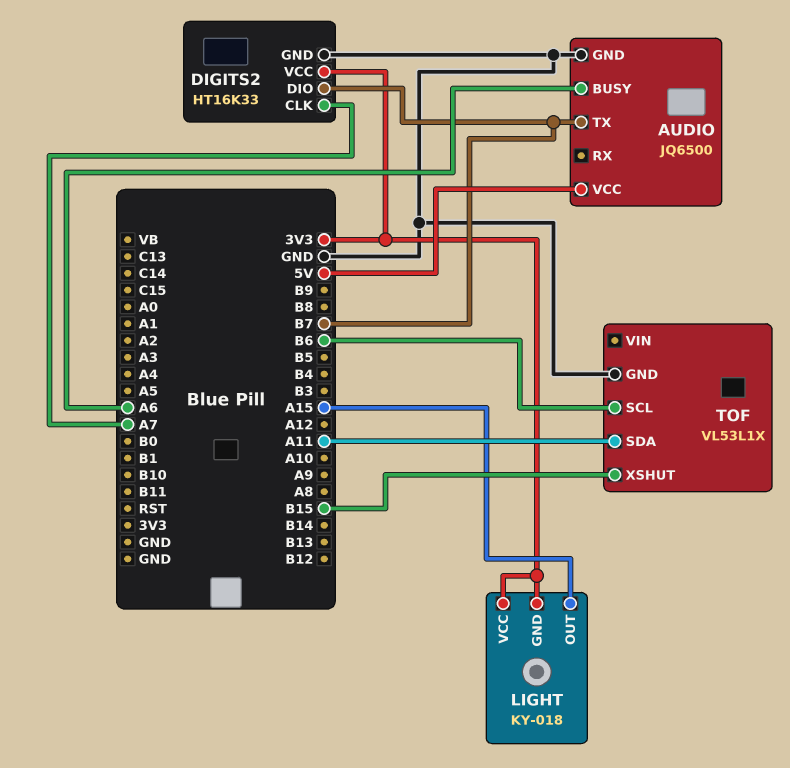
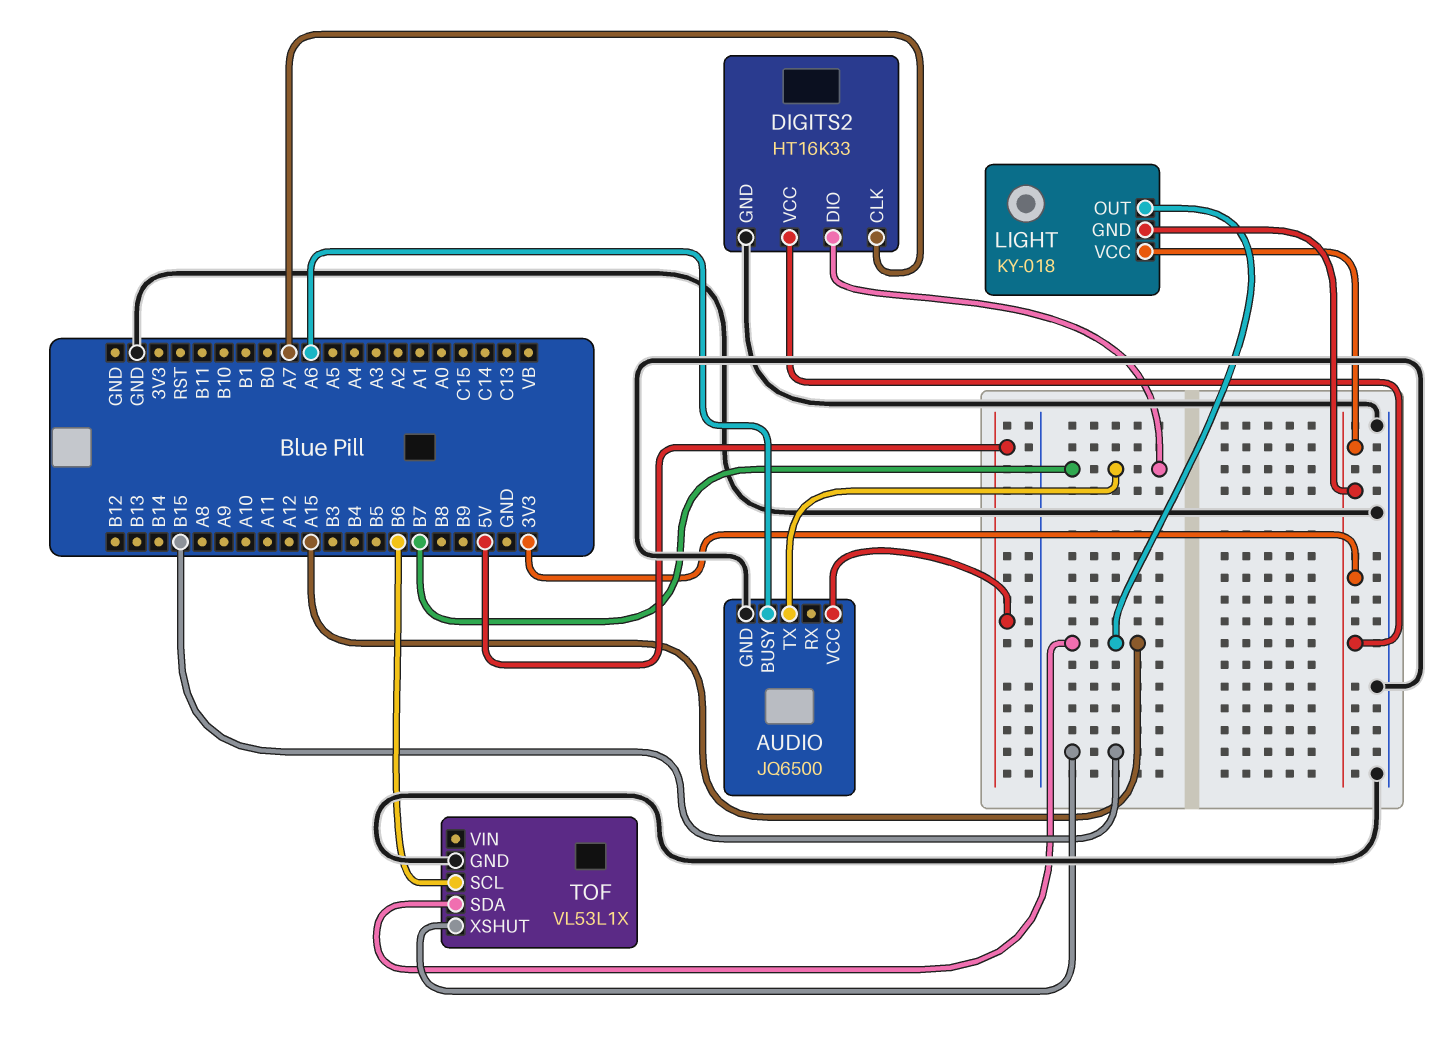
TOF pin SDA: A11 -> A15

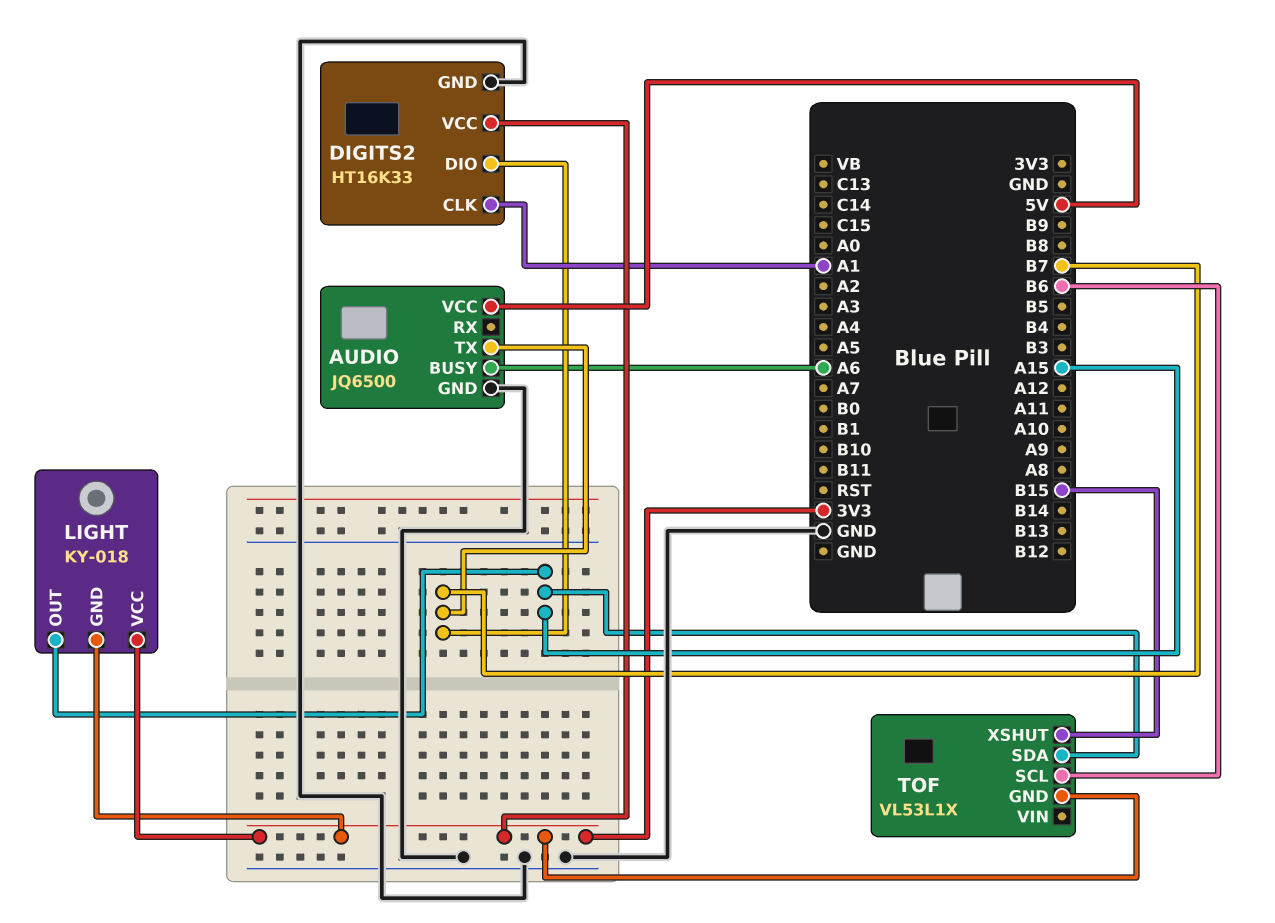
DIGITS2 pin CLK: A7 -> A1
TOF pin GND: GND -> 3V3

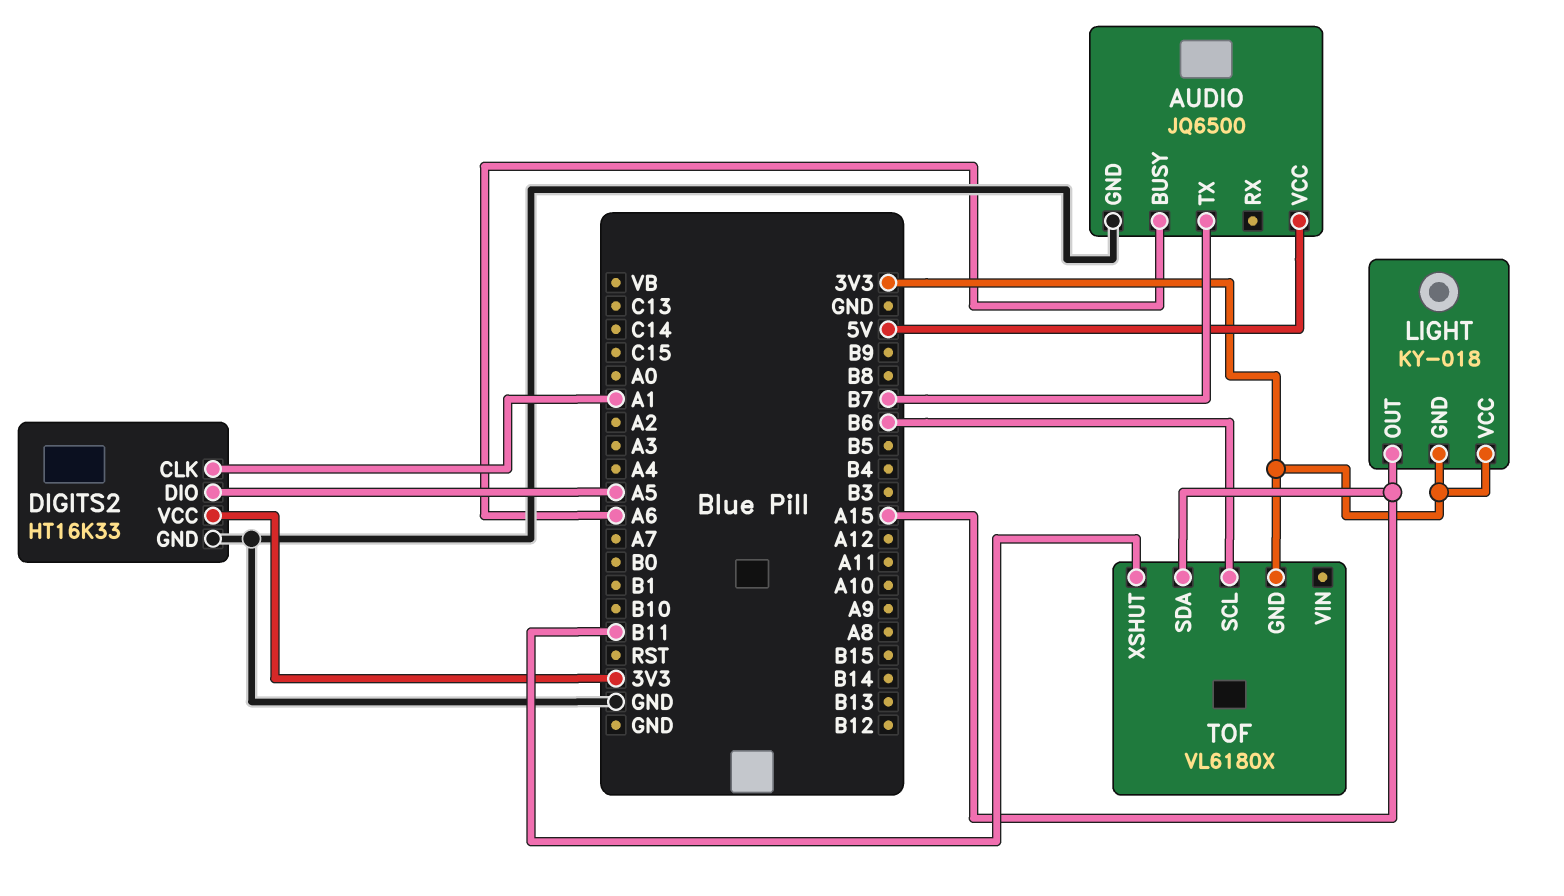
DIGITS2 pin DIO: B7 -> A5
TOF: VL53L1X -> VL6180X
TOF pin XSHUT: B15 -> B11

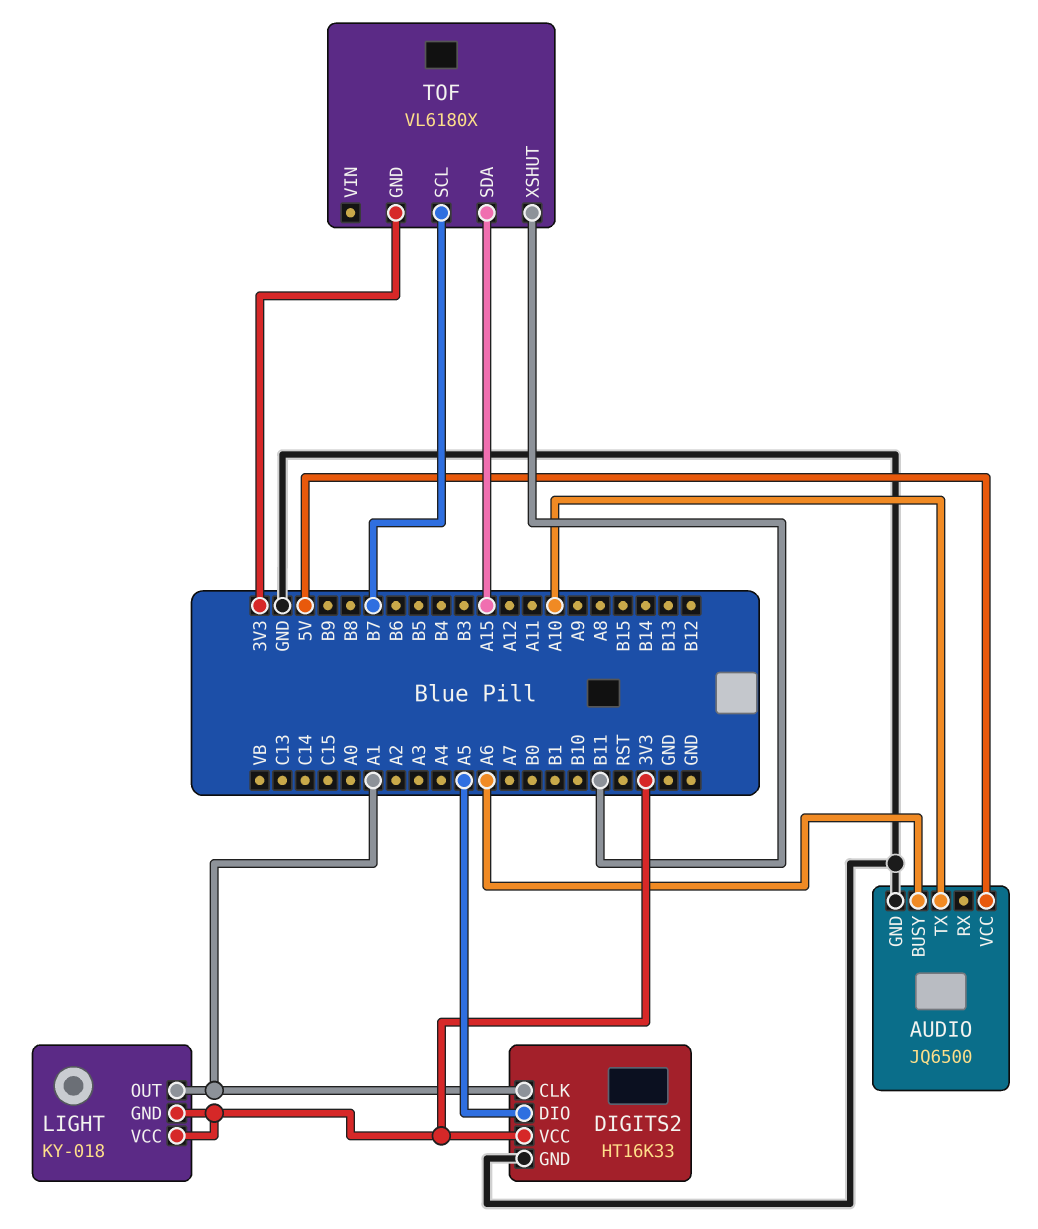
AUDIO pin TX: B7 -> A10
LIGHT pin OUT: A15 -> A1
TOF pin SCL: B6 -> B7

